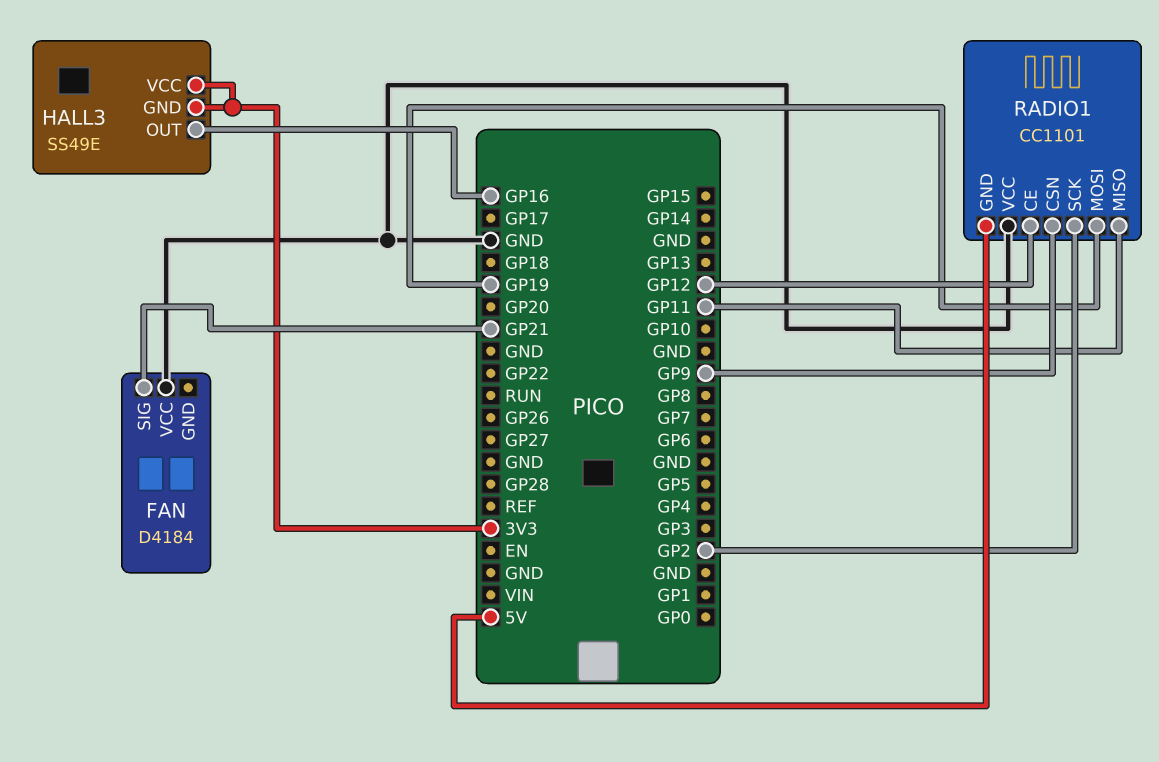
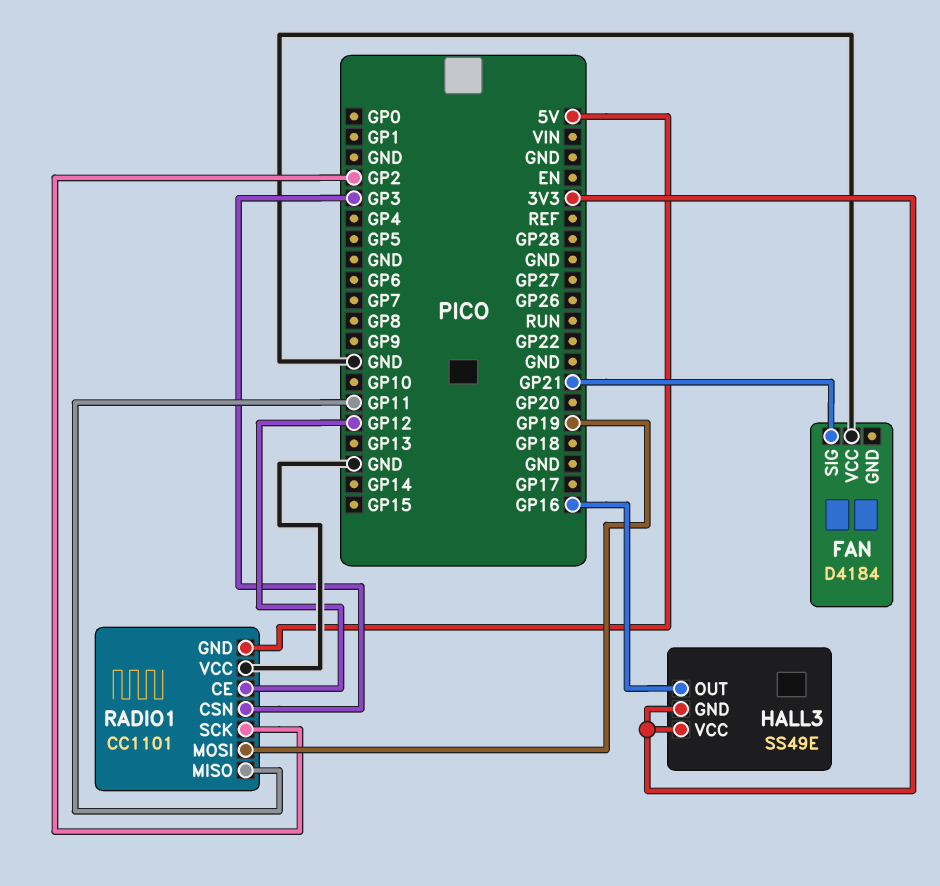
RADIO1 pin CSN: GP9 -> GP3

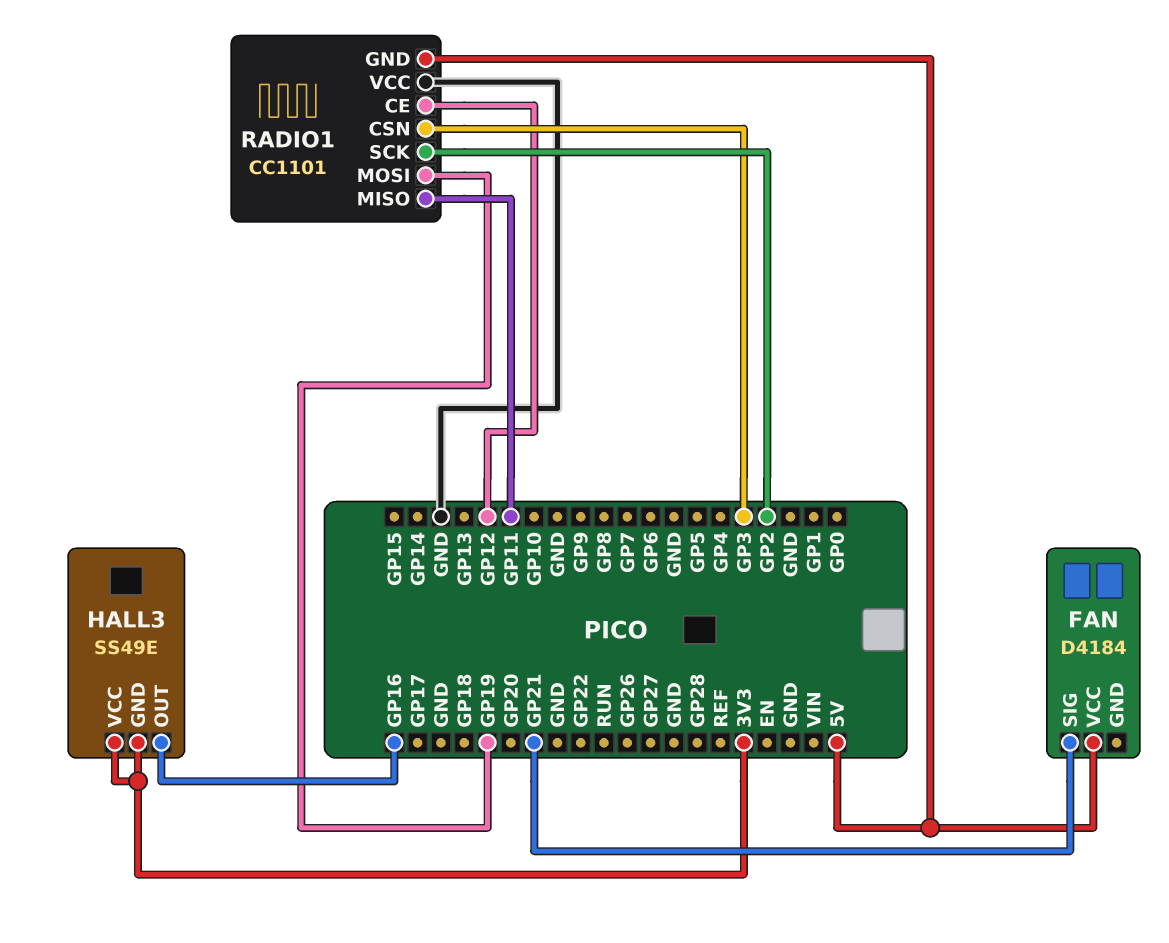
FAN pin VCC: GND -> 5V

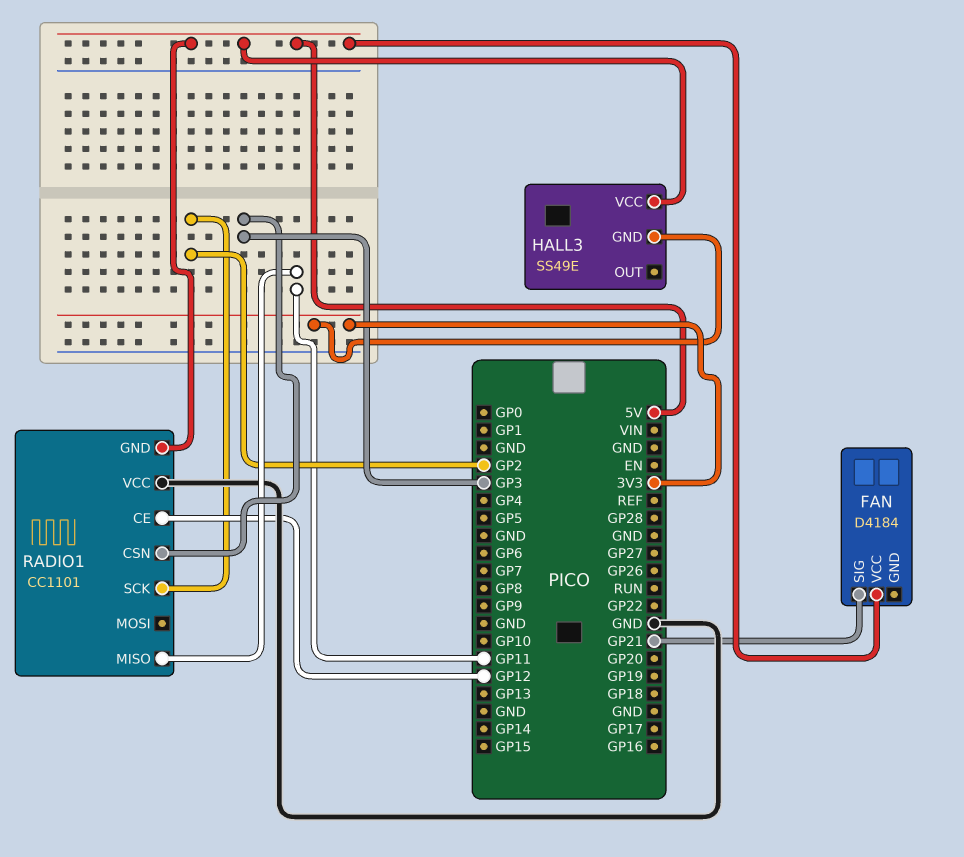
HALL3 pin OUT: GP16 -> none
HALL3 pin VCC: 3V3 -> 5V
RADIO1 pin MOSI: GP19 -> none

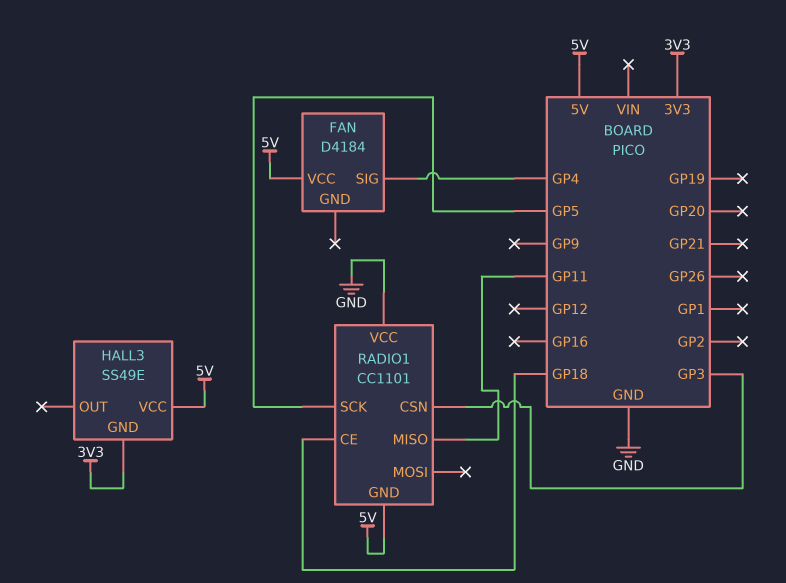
FAN pin SIG: GP21 -> GP4
RADIO1 pin CE: GP12 -> GP18
RADIO1 pin SCK: GP2 -> GP5

